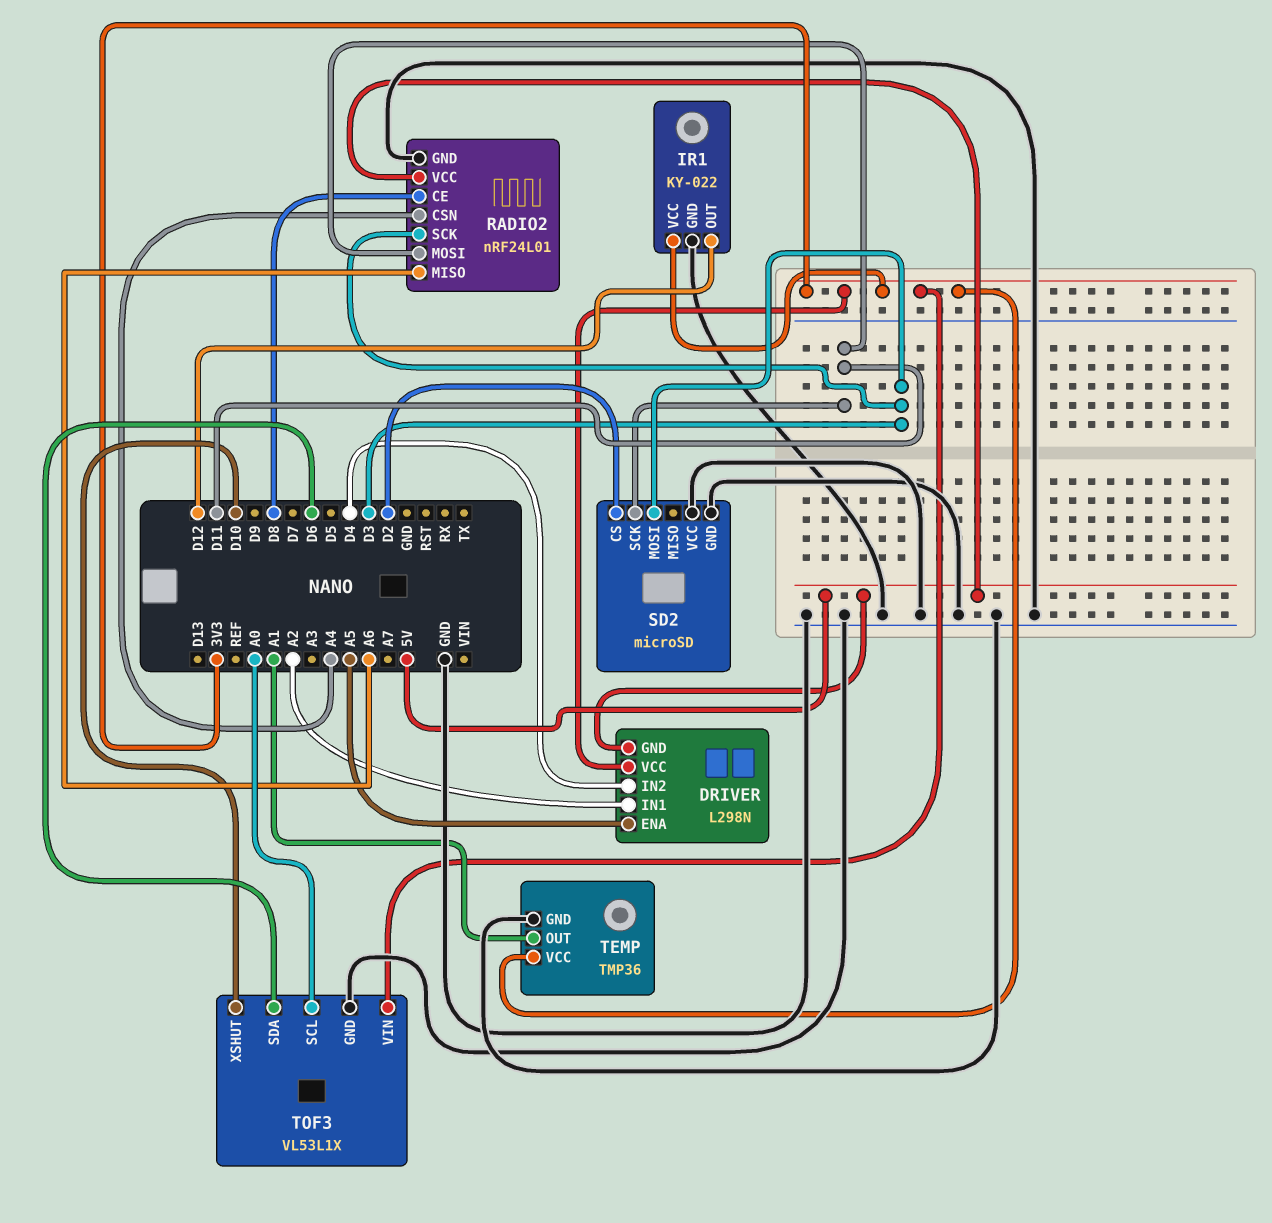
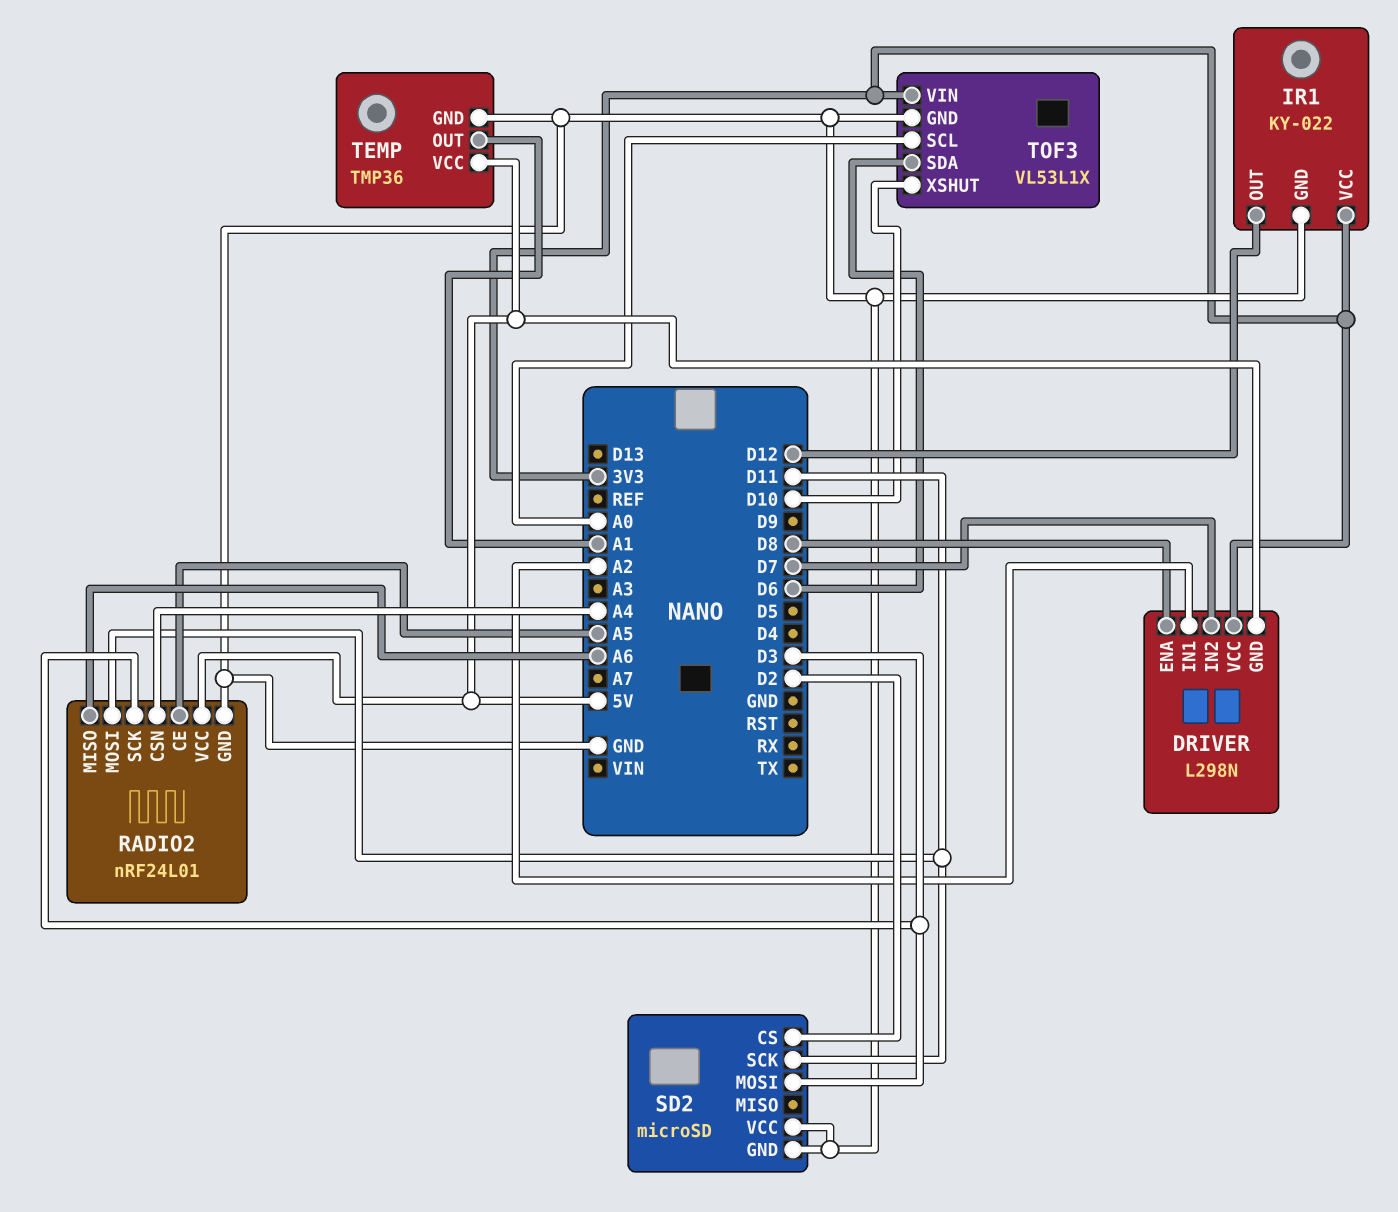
DRIVER pin ENA: A5 -> D8
DRIVER pin IN2: D4 -> D7
RADIO2 pin CE: D8 -> A5
TEMP pin VCC: 3V3 -> 5V

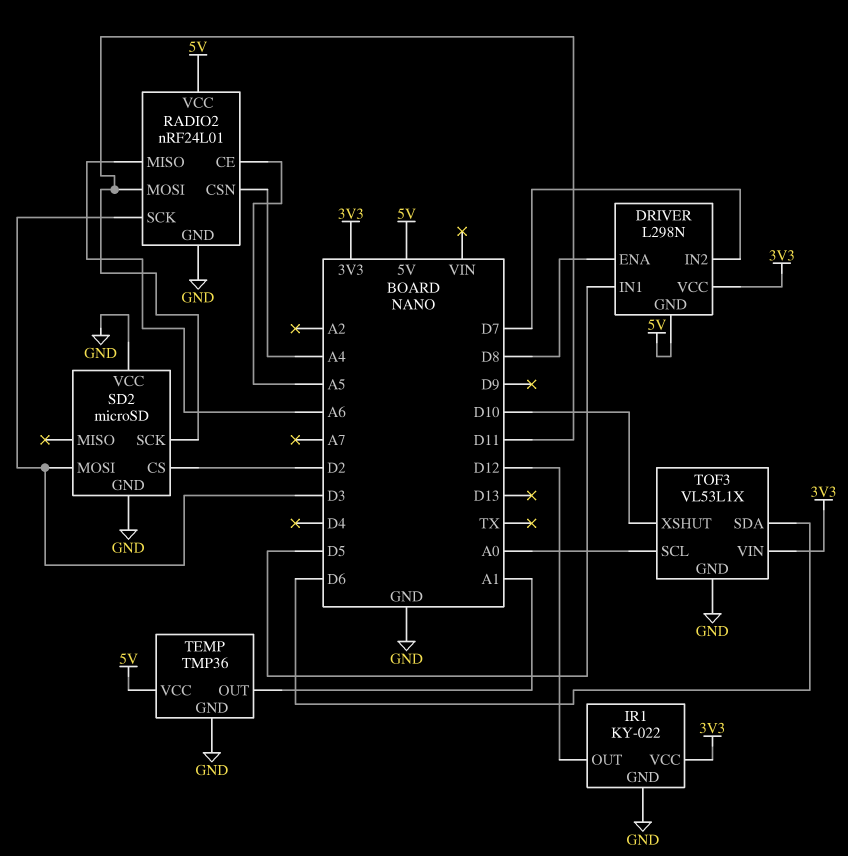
DRIVER pin IN1: A2 -> D5

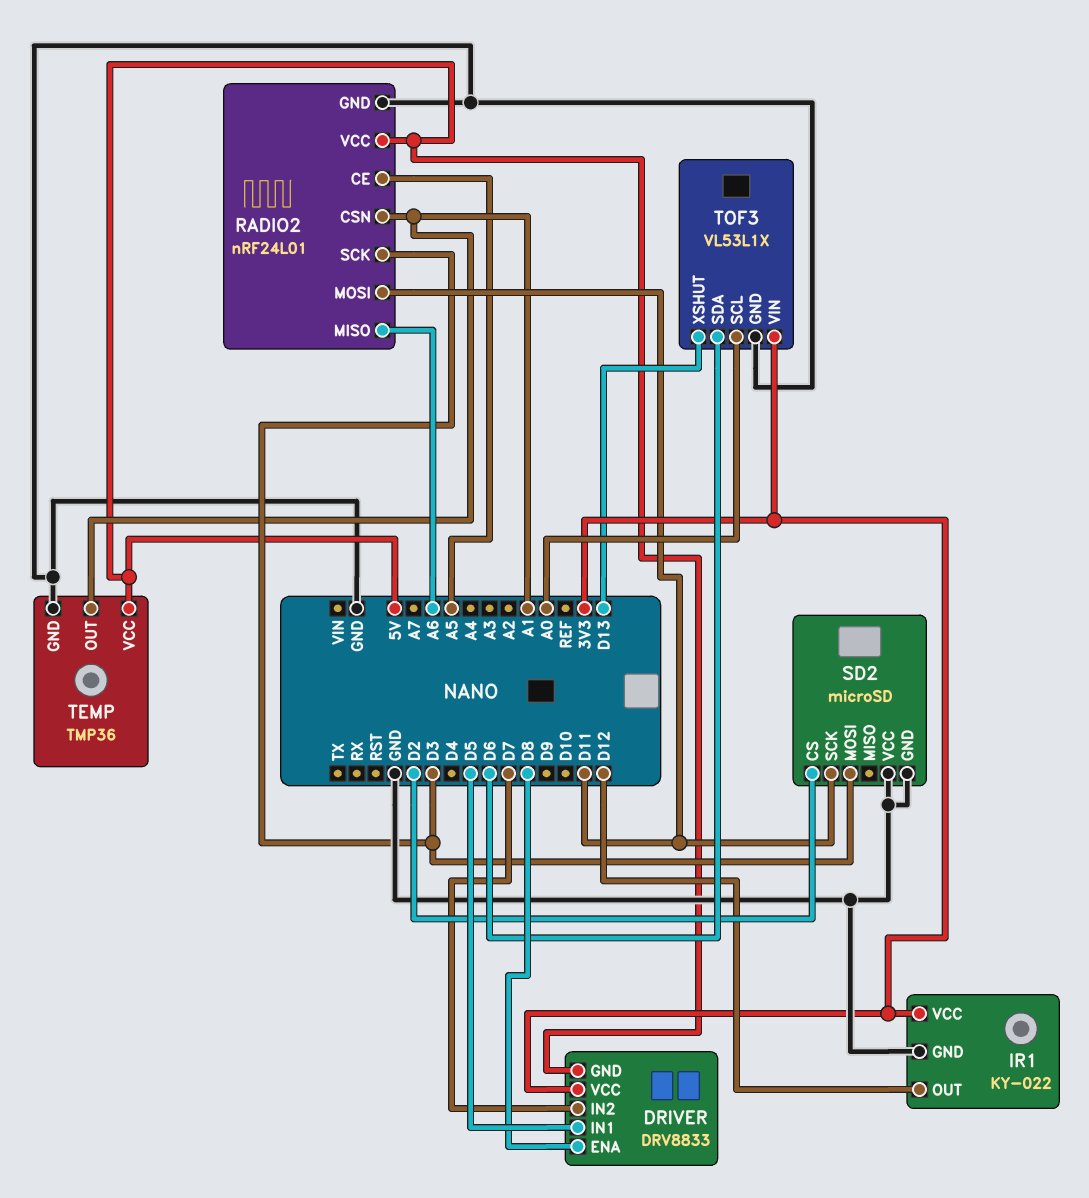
DRIVER: L298N -> DRV8833
RADIO2 pin CSN: A4 -> A1
TOF3 pin XSHUT: D10 -> D13

